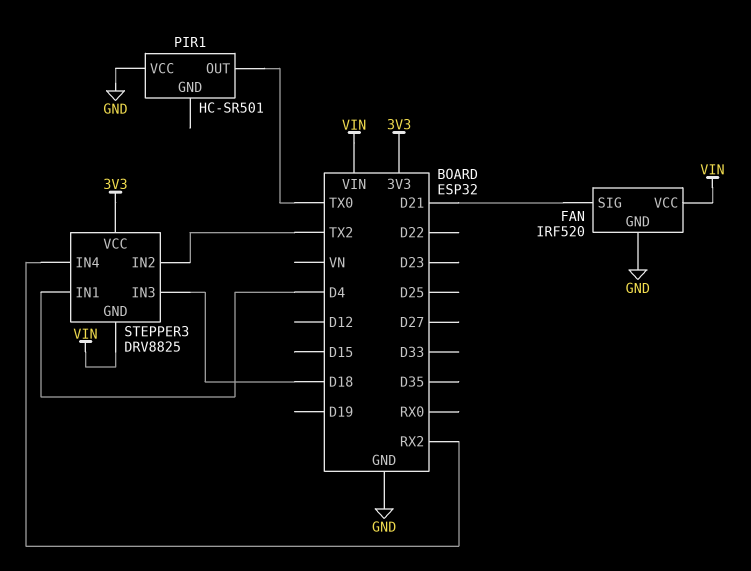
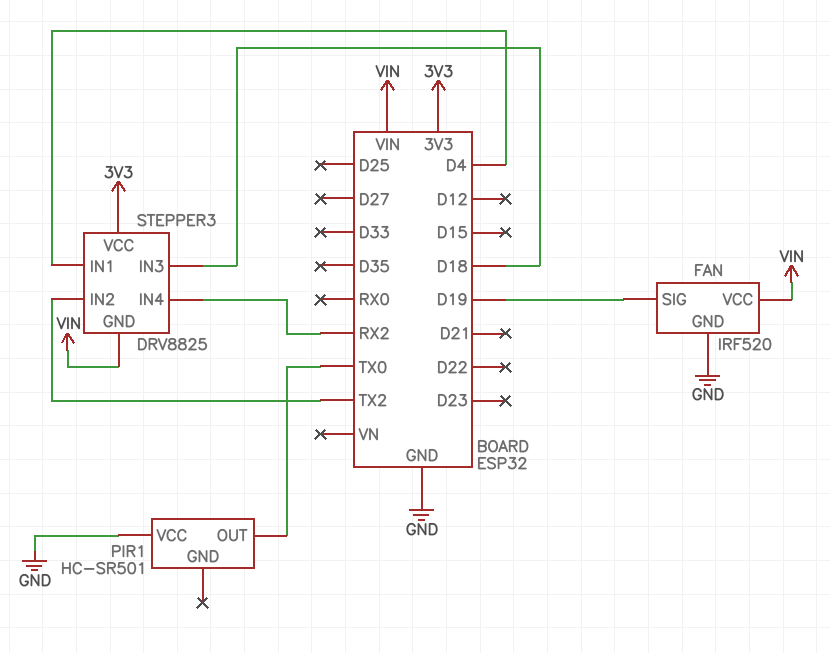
FAN pin SIG: D21 -> D19

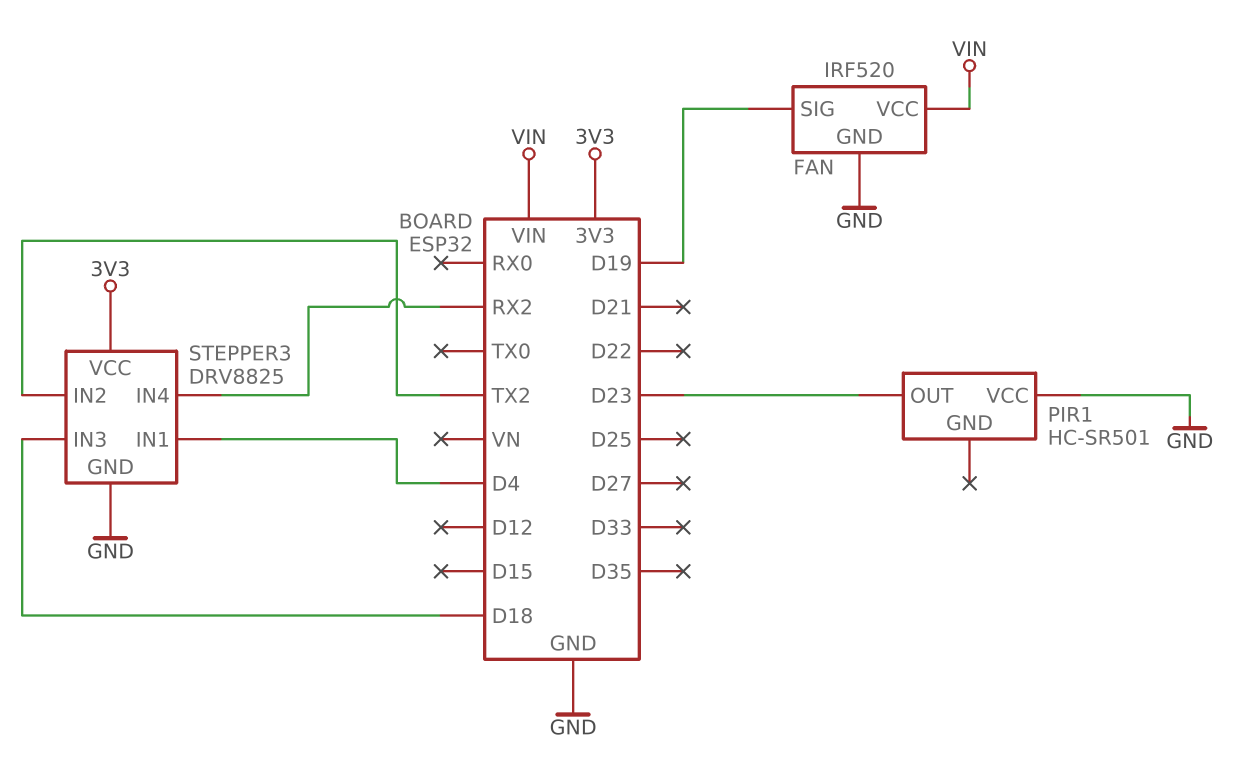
PIR1 pin OUT: TX0 -> D23
STEPPER3 pin GND: VIN -> GND

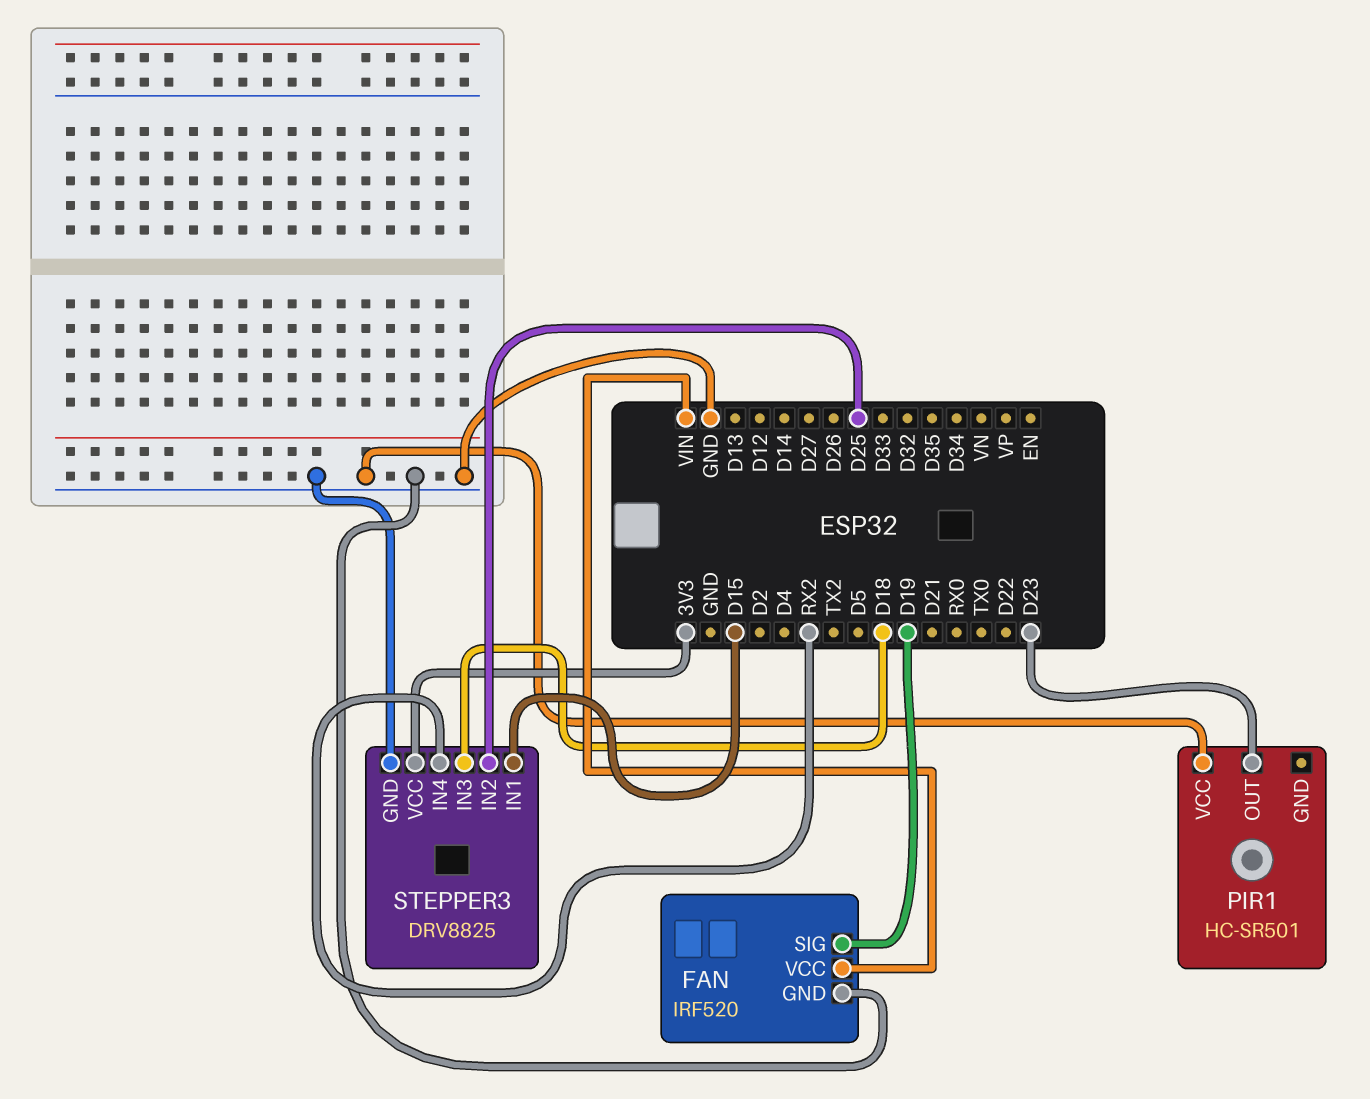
STEPPER3 pin IN1: D4 -> D15
STEPPER3 pin IN2: TX2 -> D25

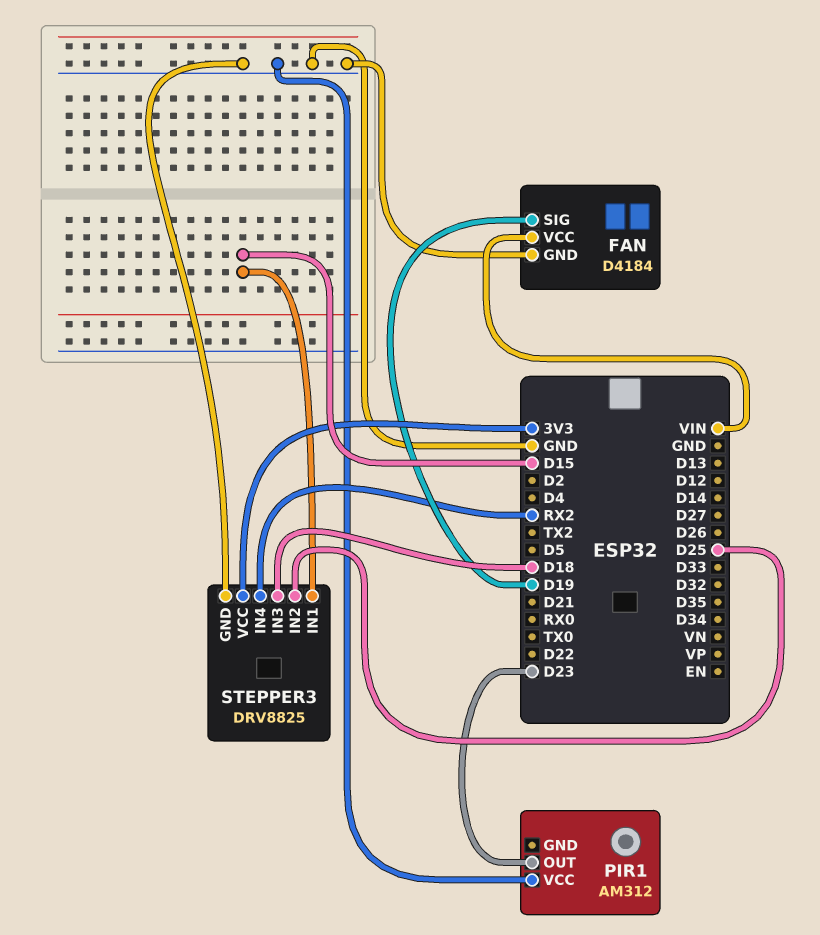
FAN: IRF520 -> D4184
PIR1: HC-SR501 -> AM312

